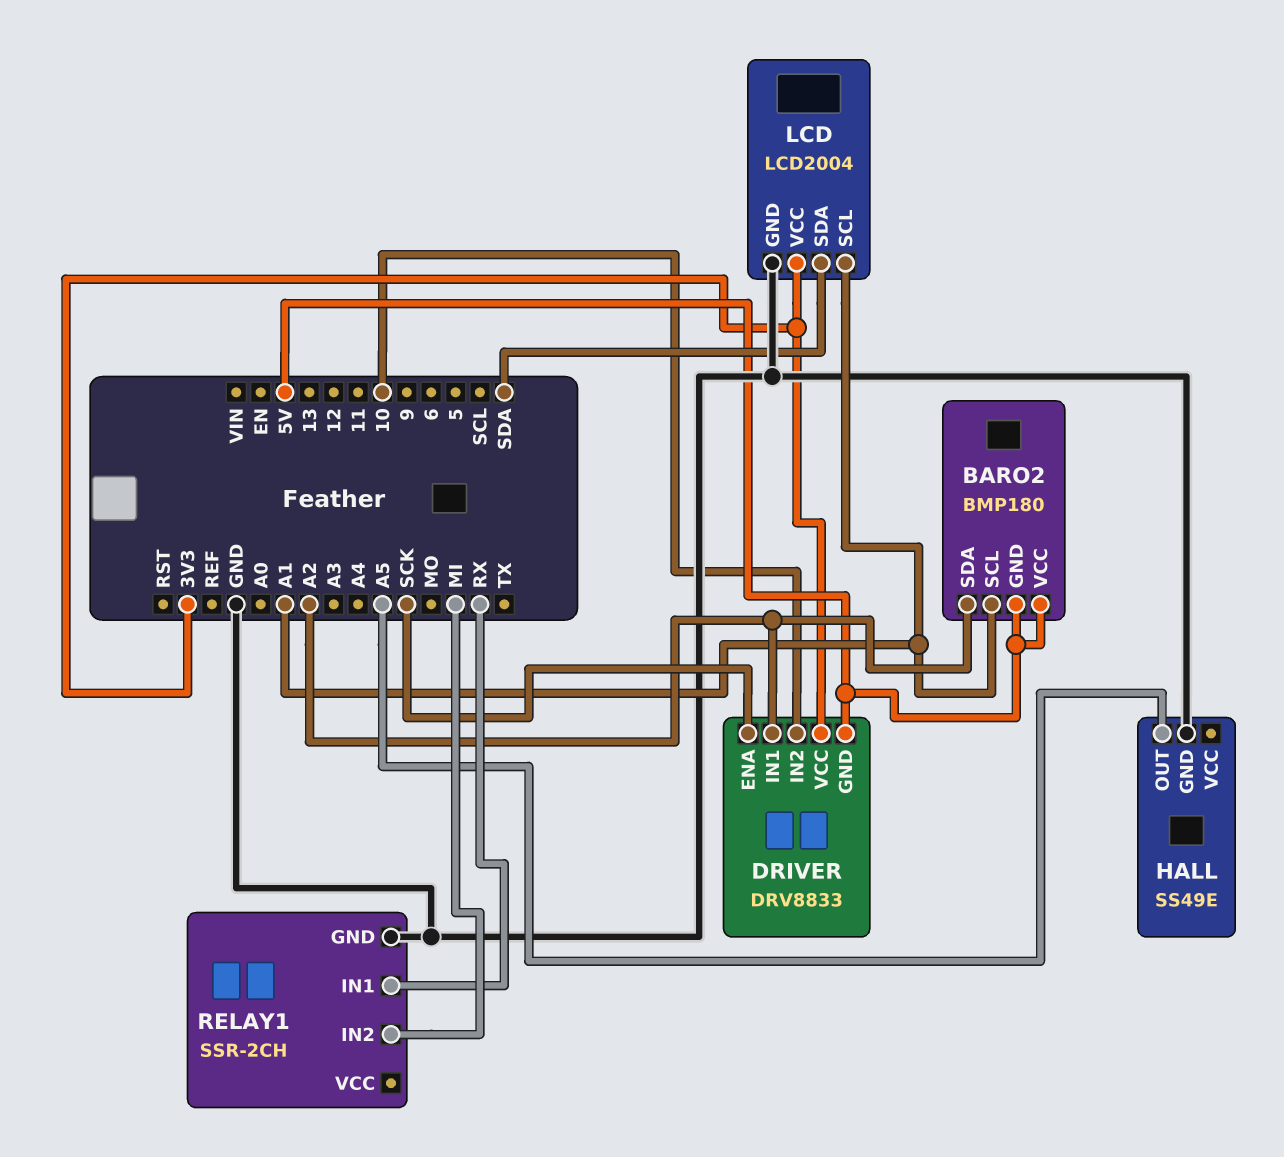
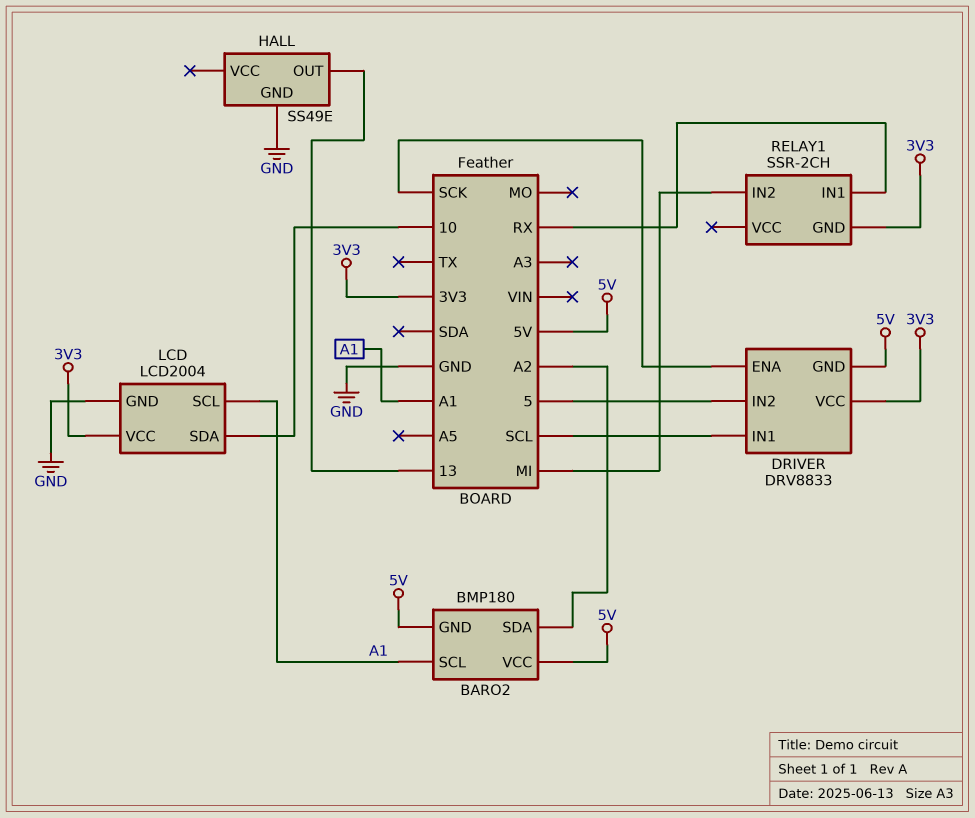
DRIVER pin IN1: A2 -> SCL
DRIVER pin IN2: 10 -> 5
HALL pin OUT: A5 -> 13
LCD pin SDA: SDA -> 10
RELAY1 pin GND: GND -> 3V3

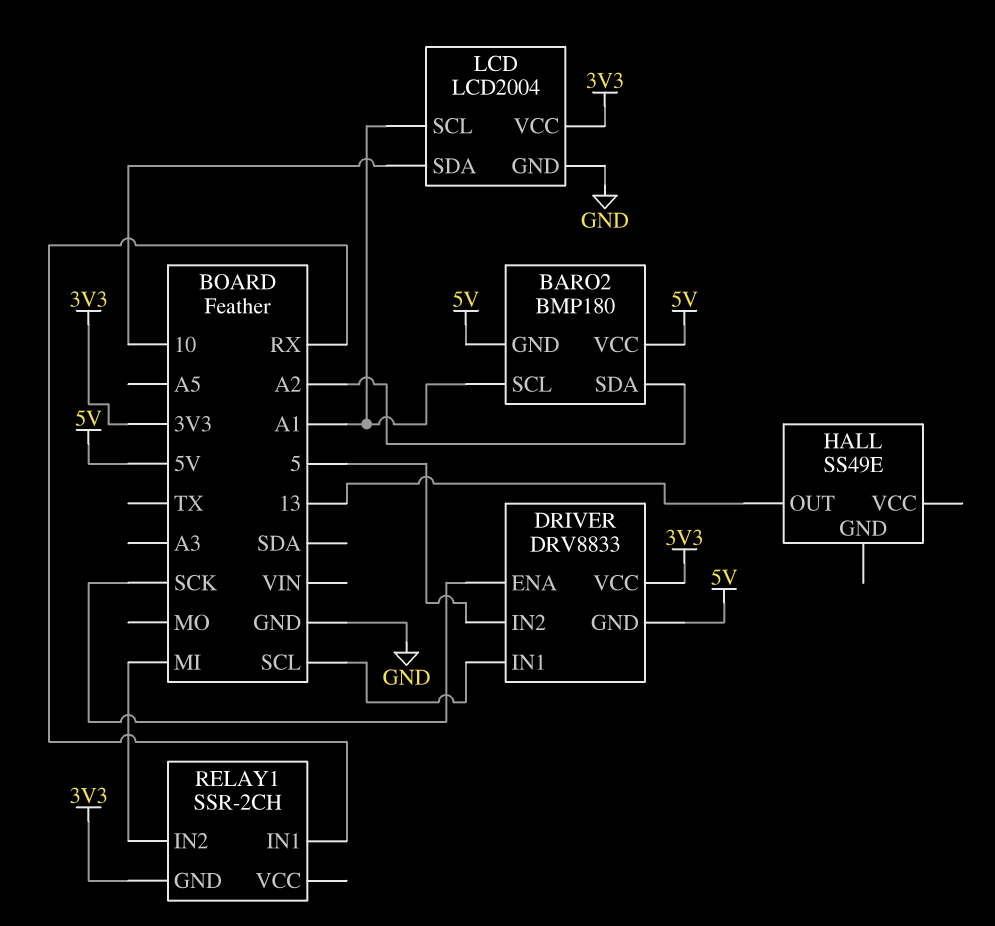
HALL pin GND: GND -> none

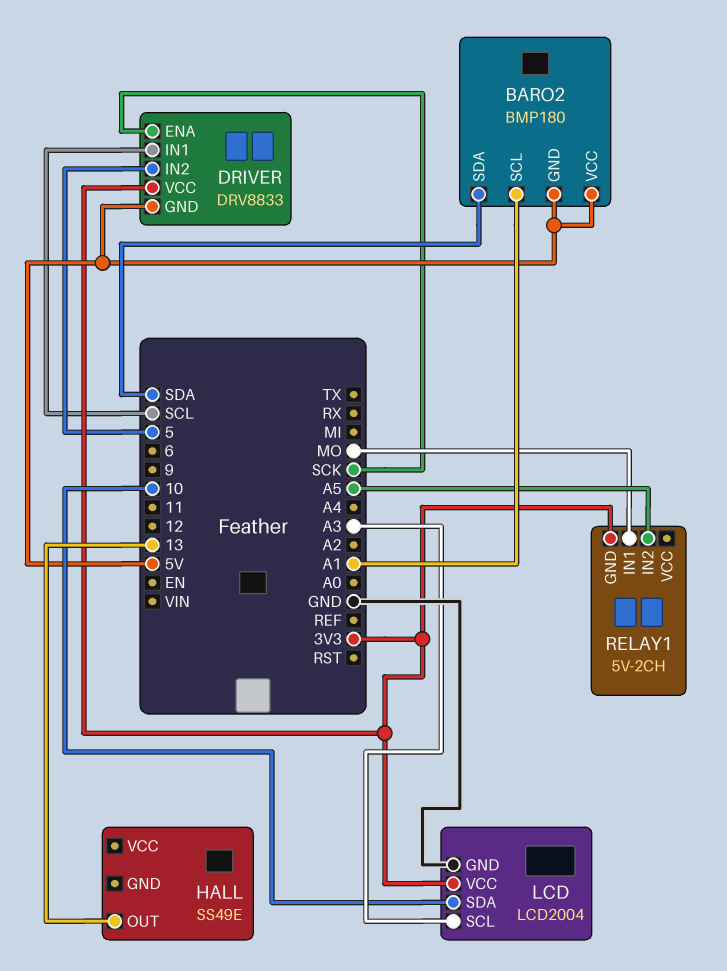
BARO2 pin SDA: A2 -> SDA
LCD pin SCL: A1 -> A3
RELAY1: SSR-2CH -> 5V-2CH
RELAY1 pin IN1: RX -> MO
RELAY1 pin IN2: MI -> A5

